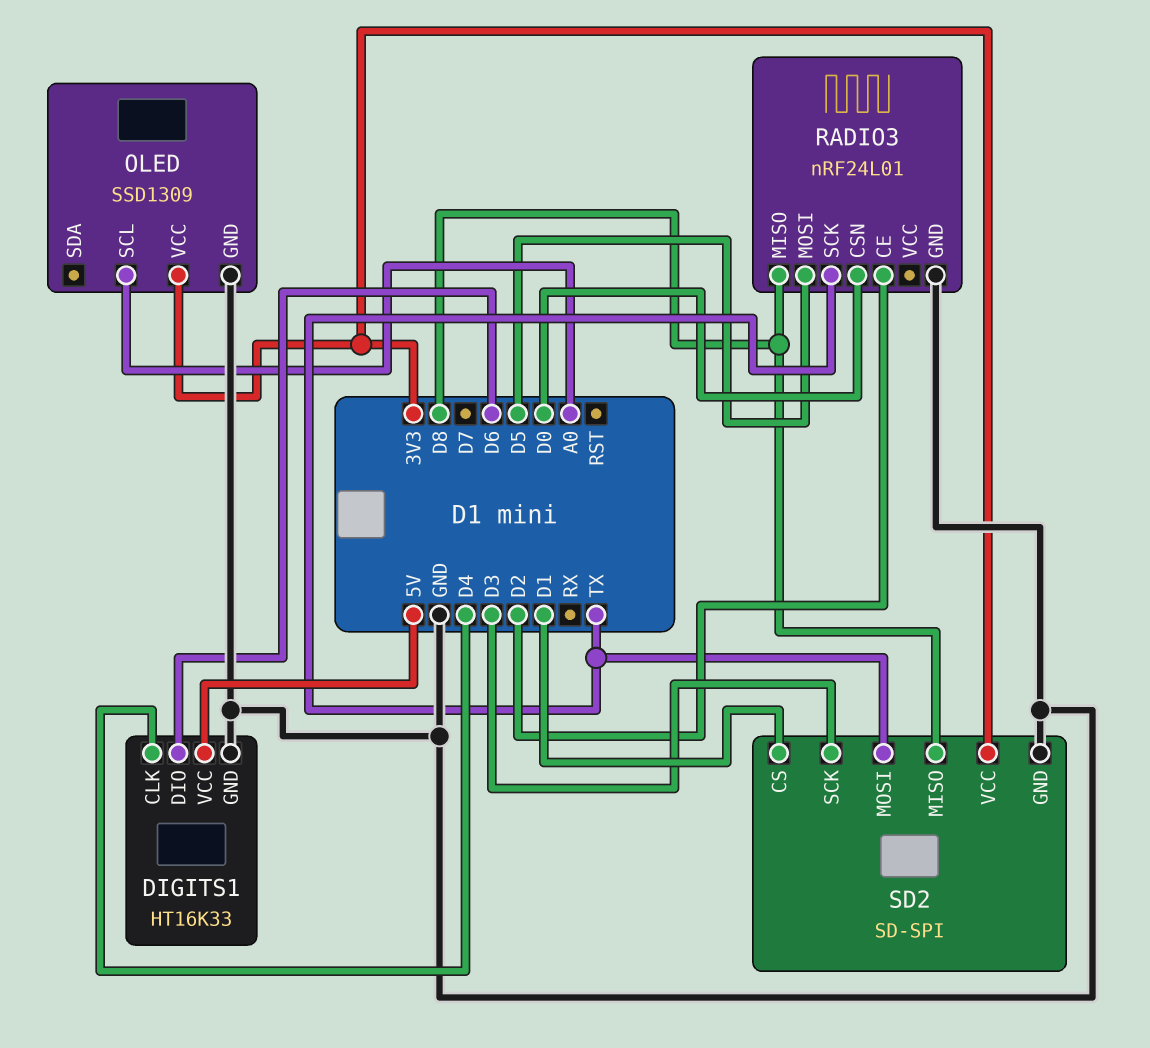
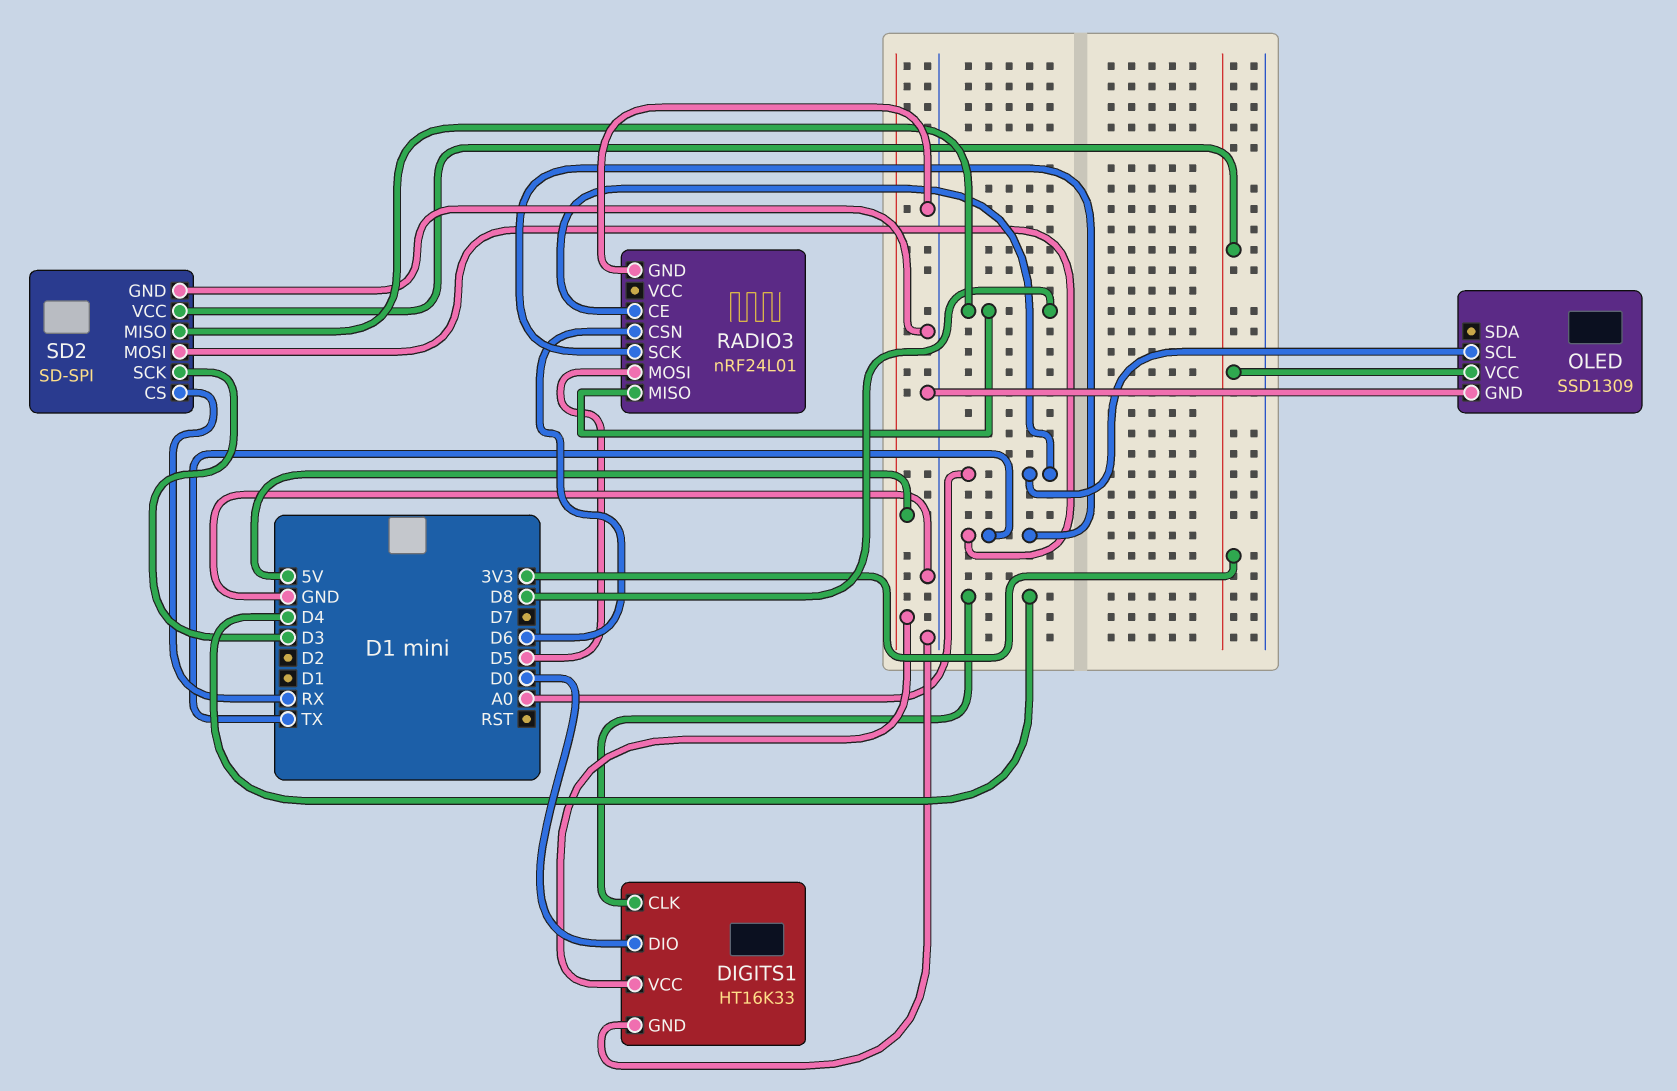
DIGITS1 pin DIO: D6 -> D0
RADIO3 pin CE: D2 -> A0
RADIO3 pin CSN: D0 -> D6
SD2 pin CS: D1 -> RX

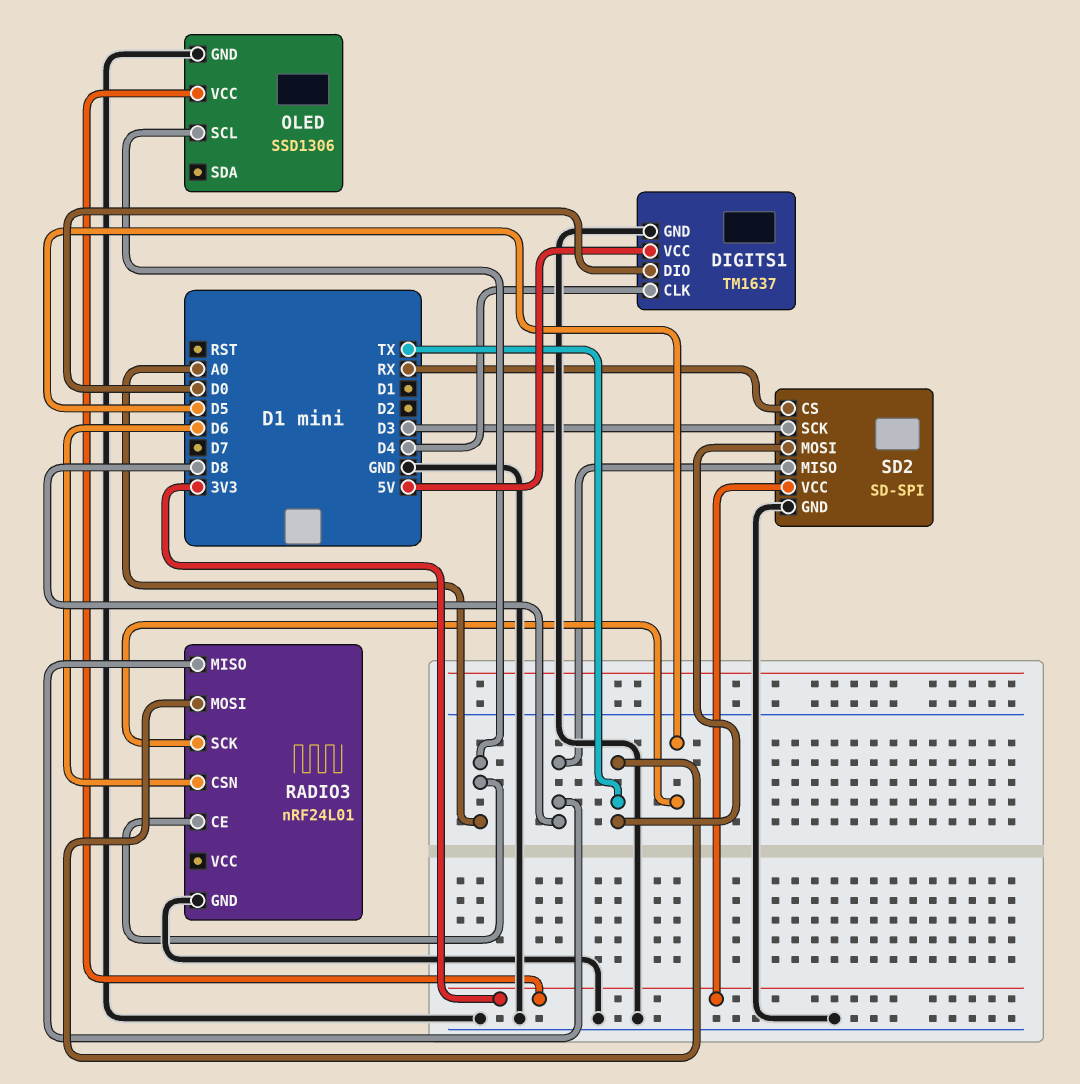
DIGITS1: HT16K33 -> TM1637
OLED: SSD1309 -> SSD1306
RADIO3 pin MOSI: D5 -> TX
RADIO3 pin SCK: TX -> D5

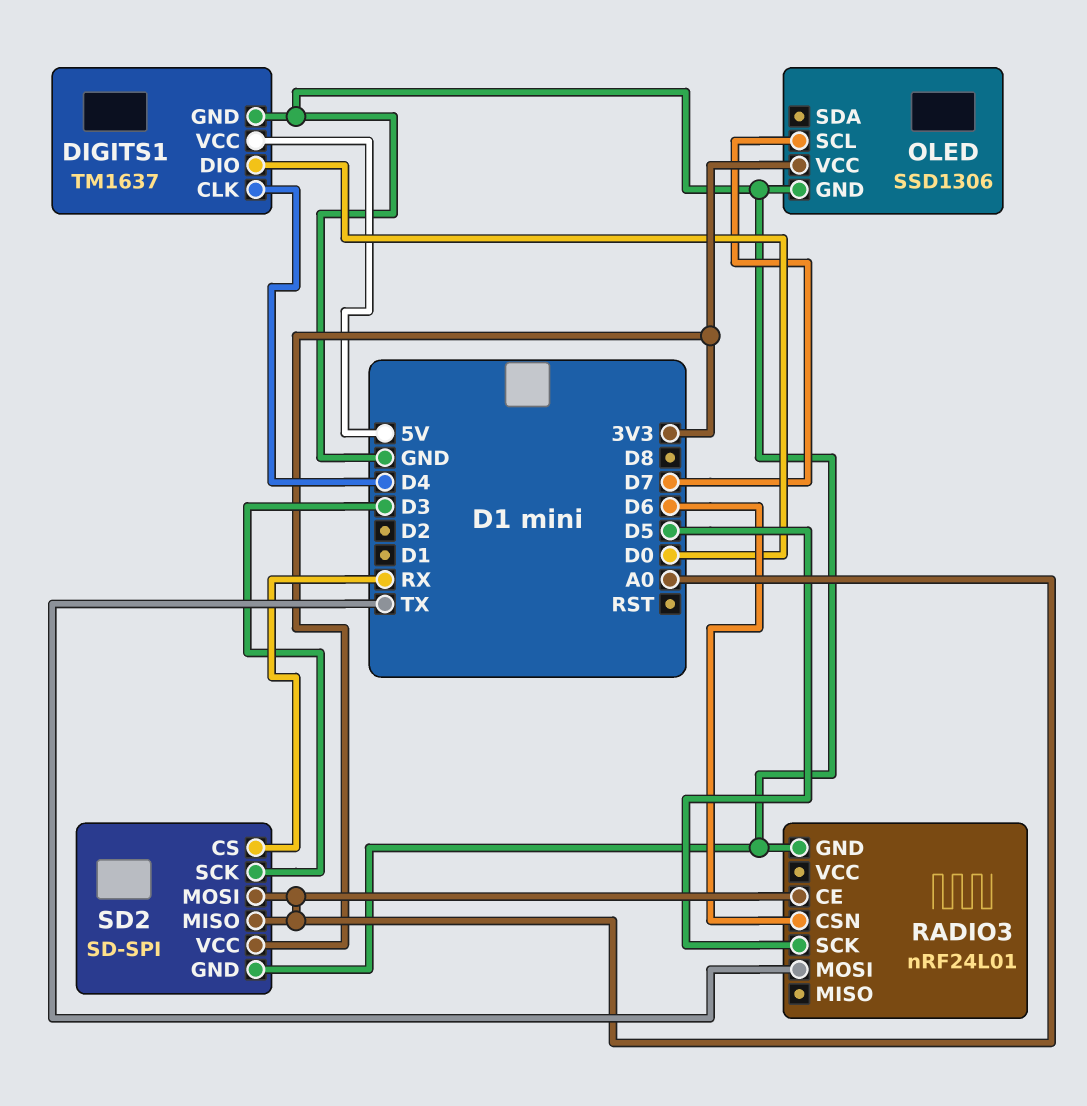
OLED pin SCL: A0 -> D7
RADIO3 pin MISO: D8 -> none
SD2 pin MISO: D8 -> A0
SD2 pin MOSI: TX -> A0

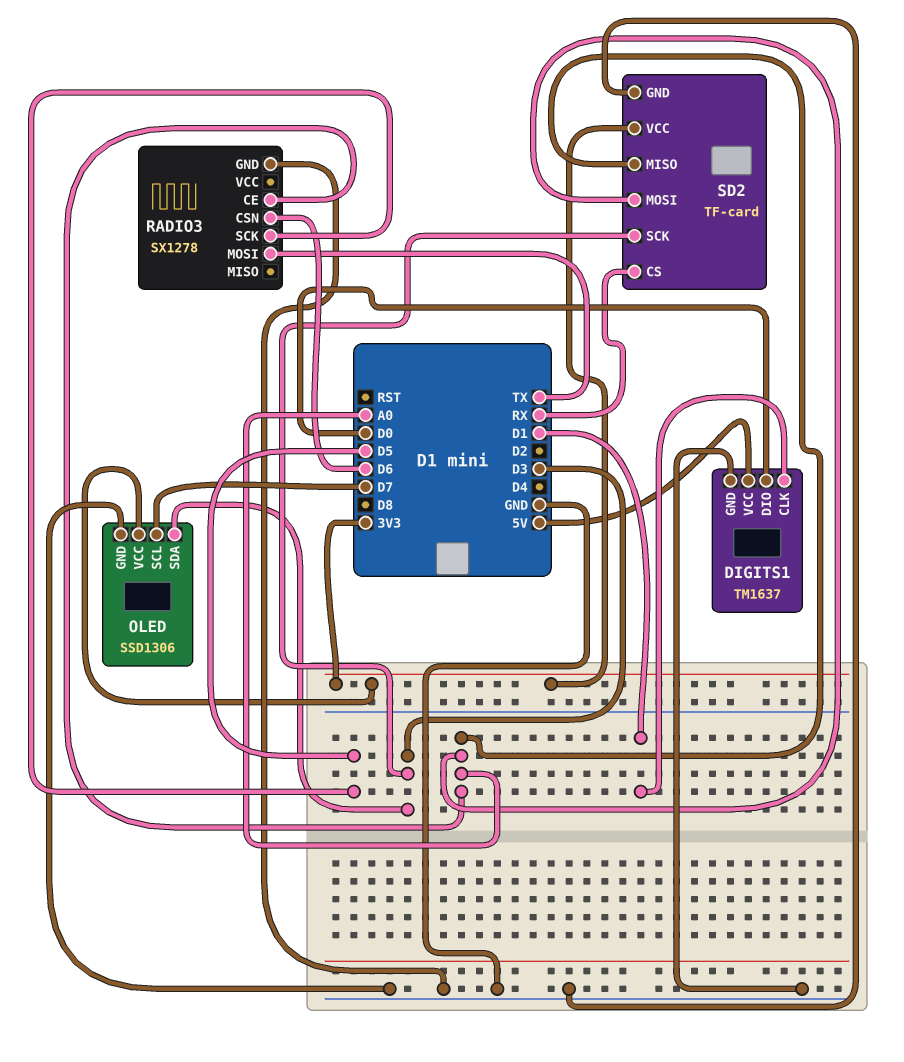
DIGITS1 pin CLK: D4 -> D1
OLED pin SDA: none -> D3
RADIO3: nRF24L01 -> SX1278
SD2: SD-SPI -> TF-card

